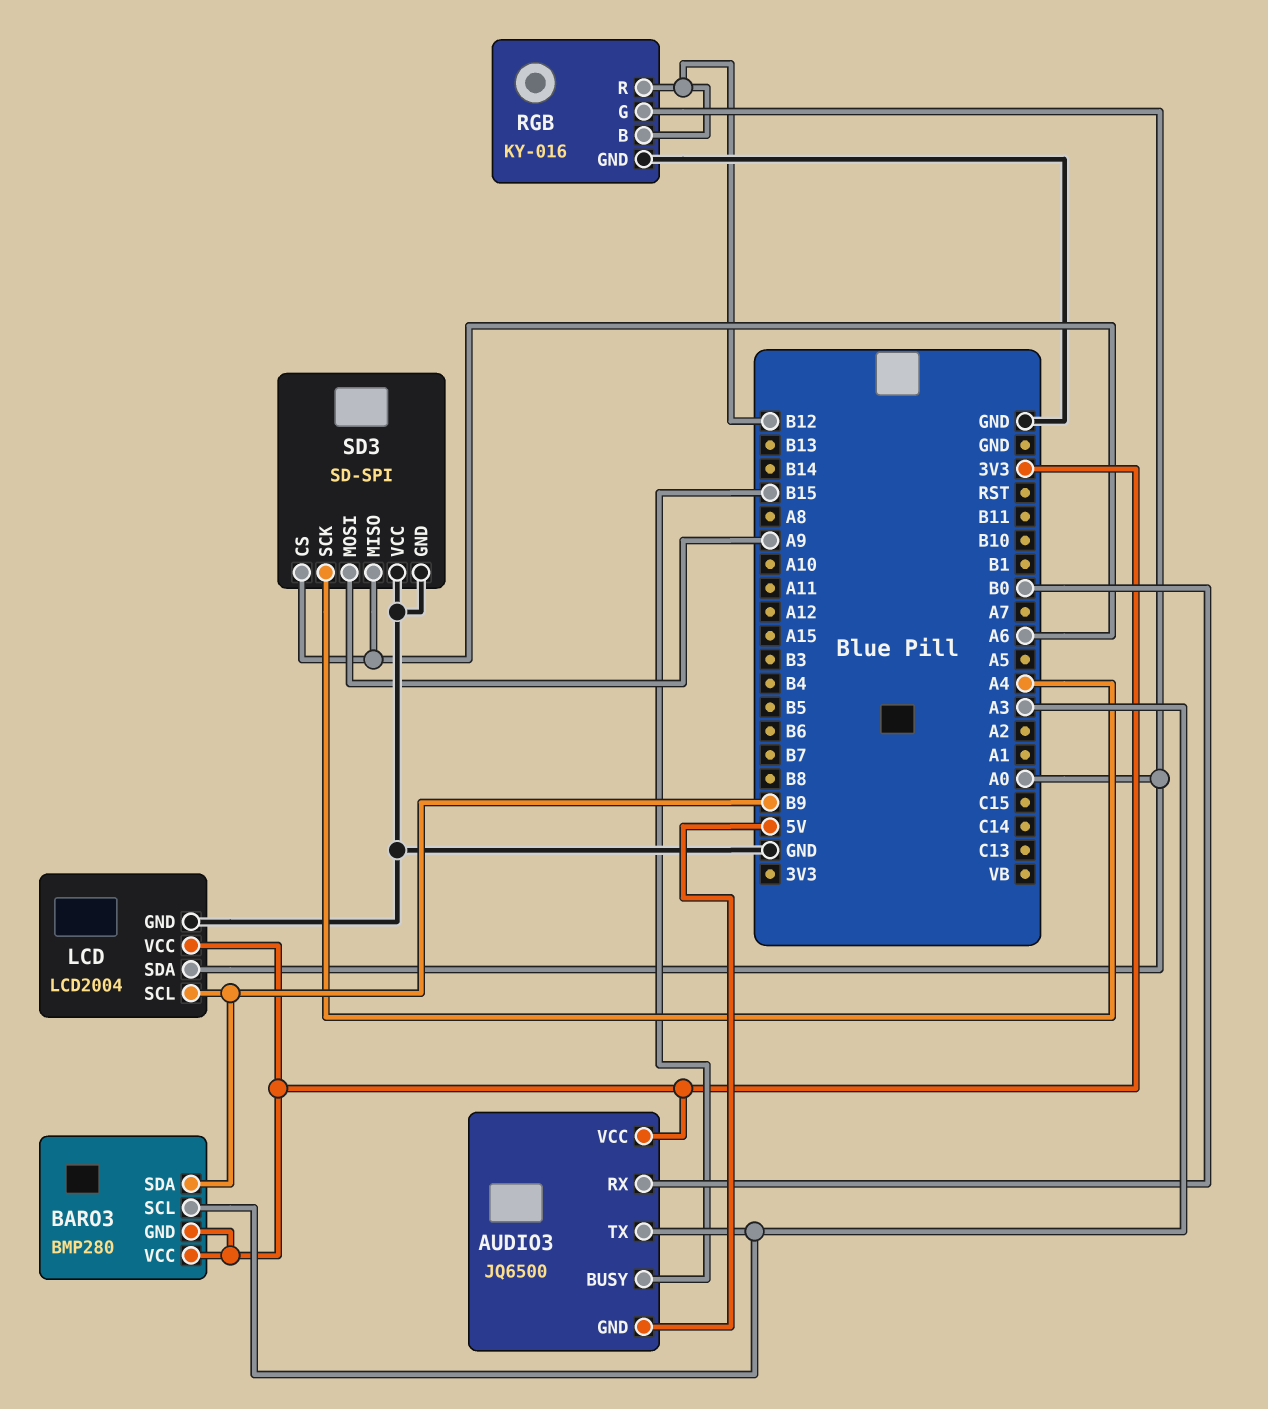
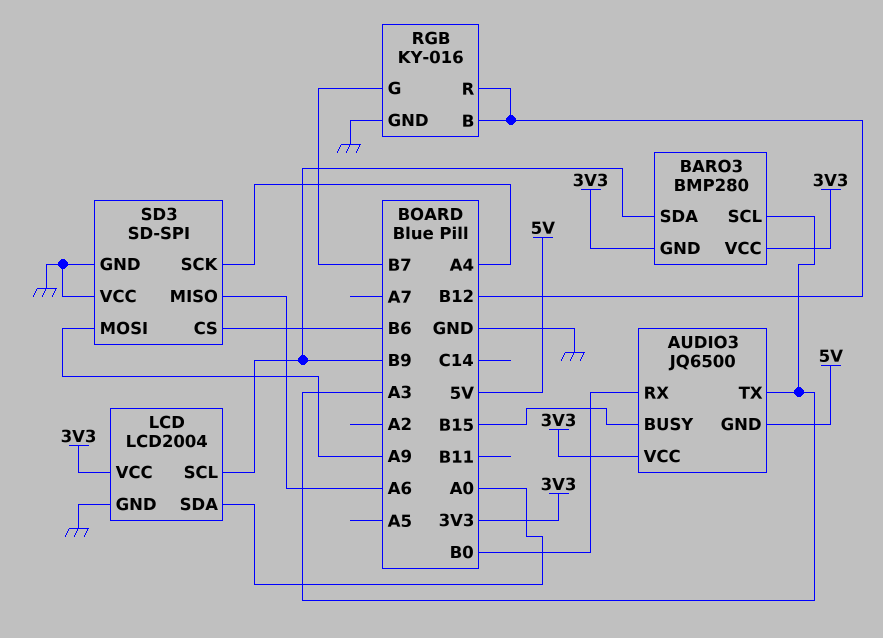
RGB pin G: A0 -> B7
SD3 pin CS: A6 -> B6

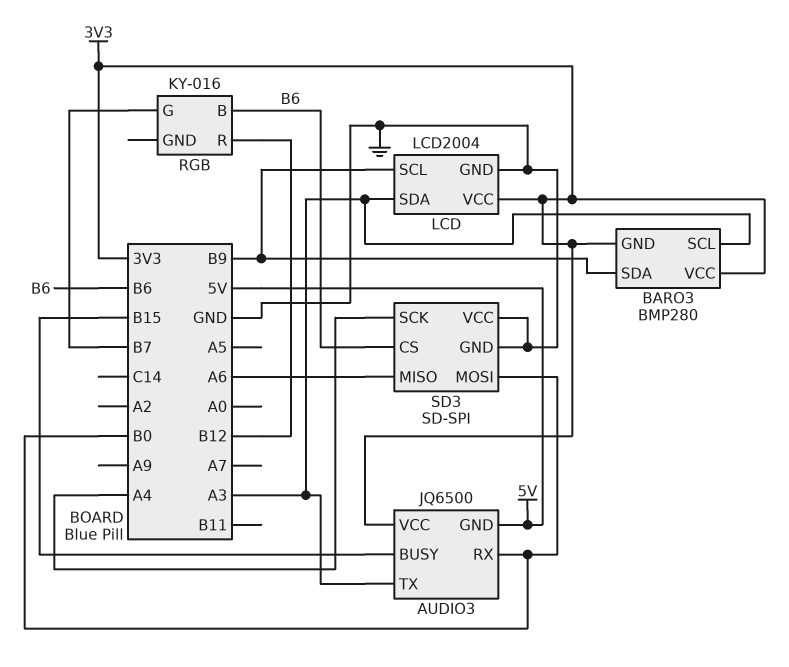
LCD pin SDA: A0 -> A3
RGB pin B: B12 -> B6
RGB pin GND: GND -> none
SD3 pin MOSI: A9 -> B0

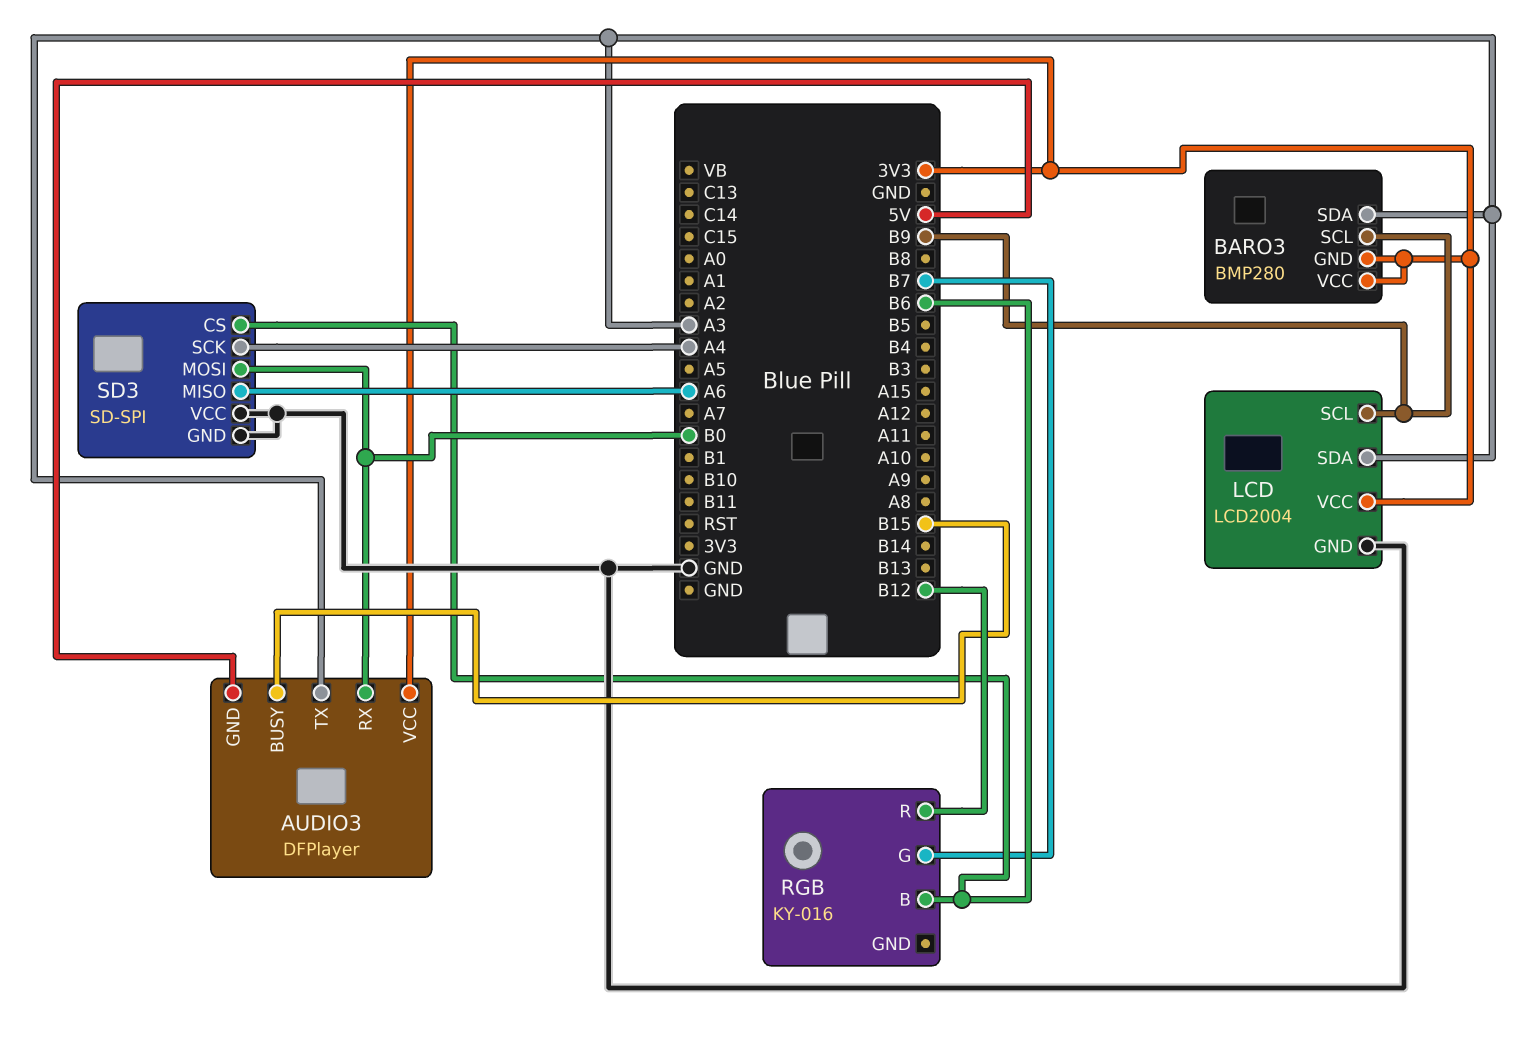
AUDIO3: JQ6500 -> DFPlayer
BARO3 pin SCL: A3 -> B9
BARO3 pin SDA: B9 -> A3

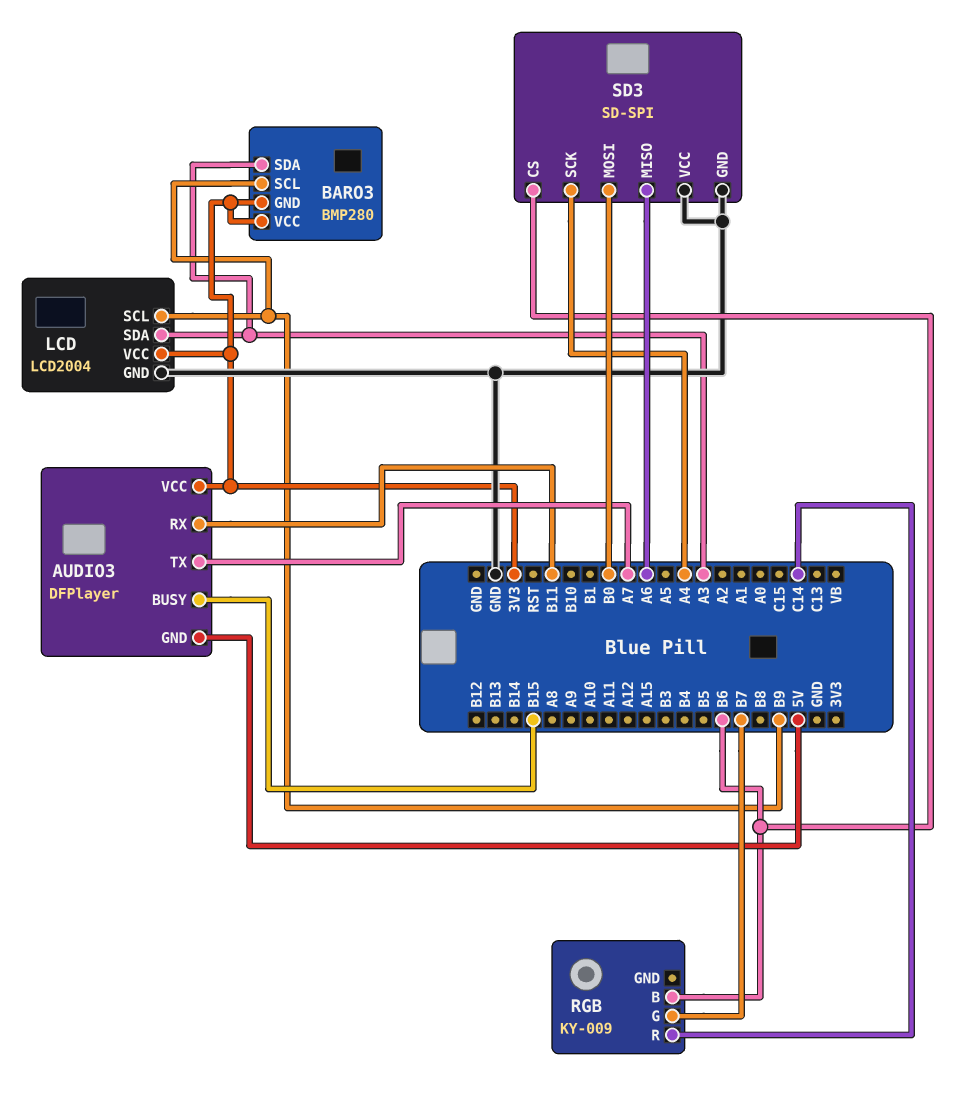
AUDIO3 pin RX: B0 -> B11
AUDIO3 pin TX: A3 -> A7
RGB: KY-016 -> KY-009
RGB pin R: B12 -> C14

